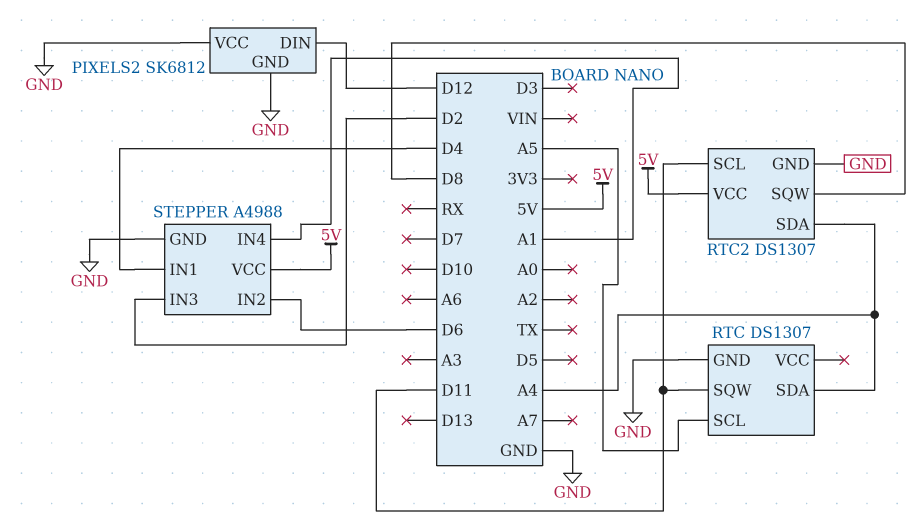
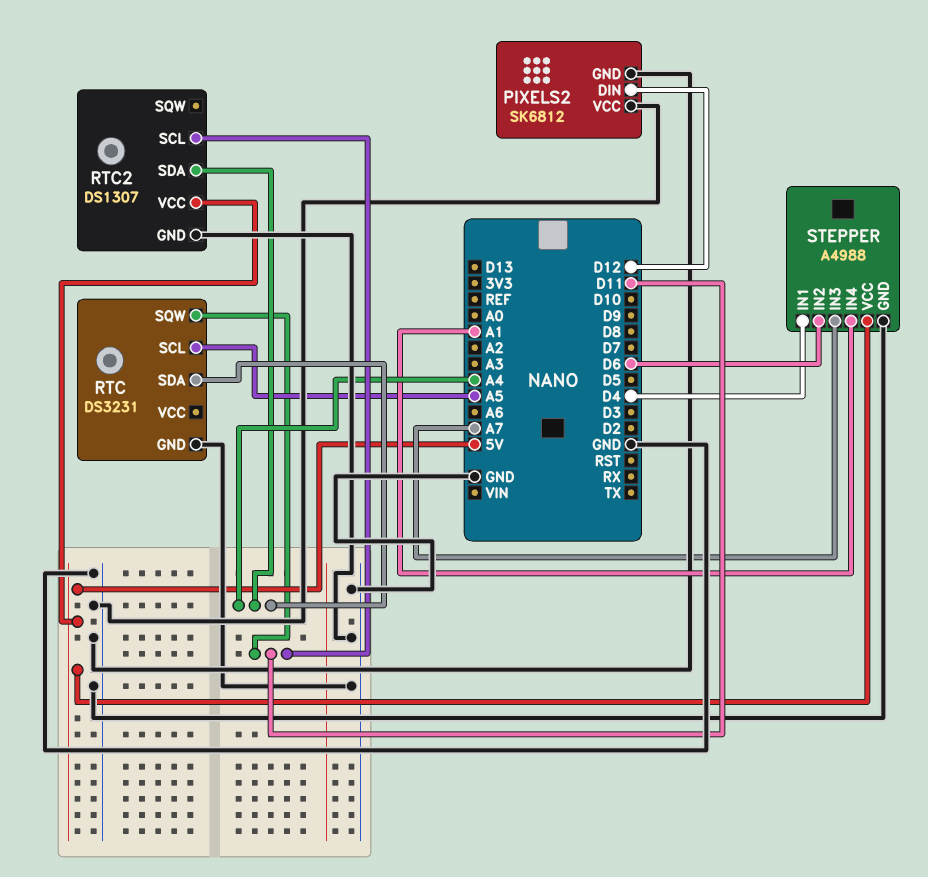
RTC: DS1307 -> DS3231
RTC2 pin SQW: D8 -> none
STEPPER pin IN3: D2 -> A7

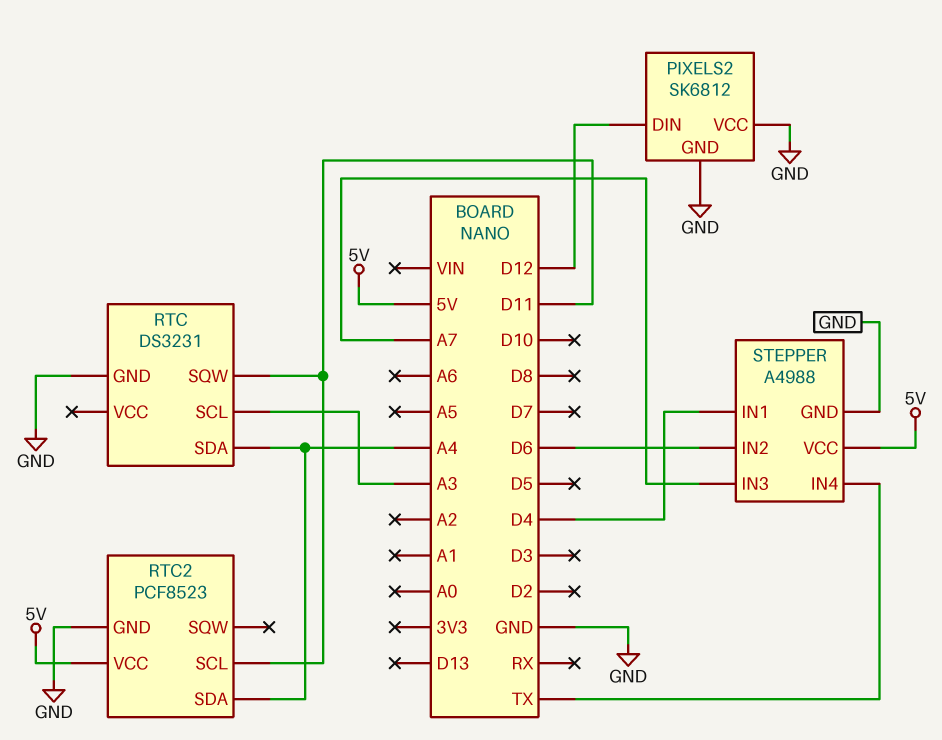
RTC pin SCL: A5 -> A3
RTC2: DS1307 -> PCF8523
STEPPER pin IN4: A1 -> TX

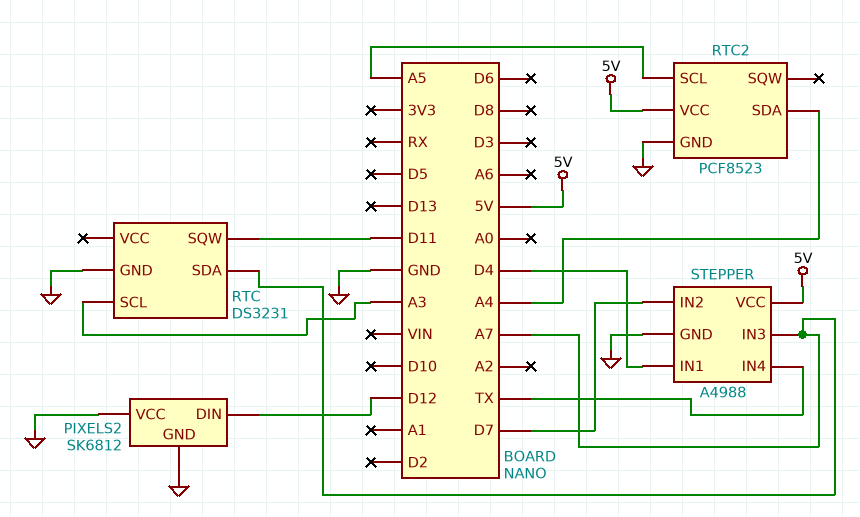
RTC pin SDA: A4 -> A7
RTC2 pin SCL: D11 -> A5
STEPPER pin IN2: D6 -> D7

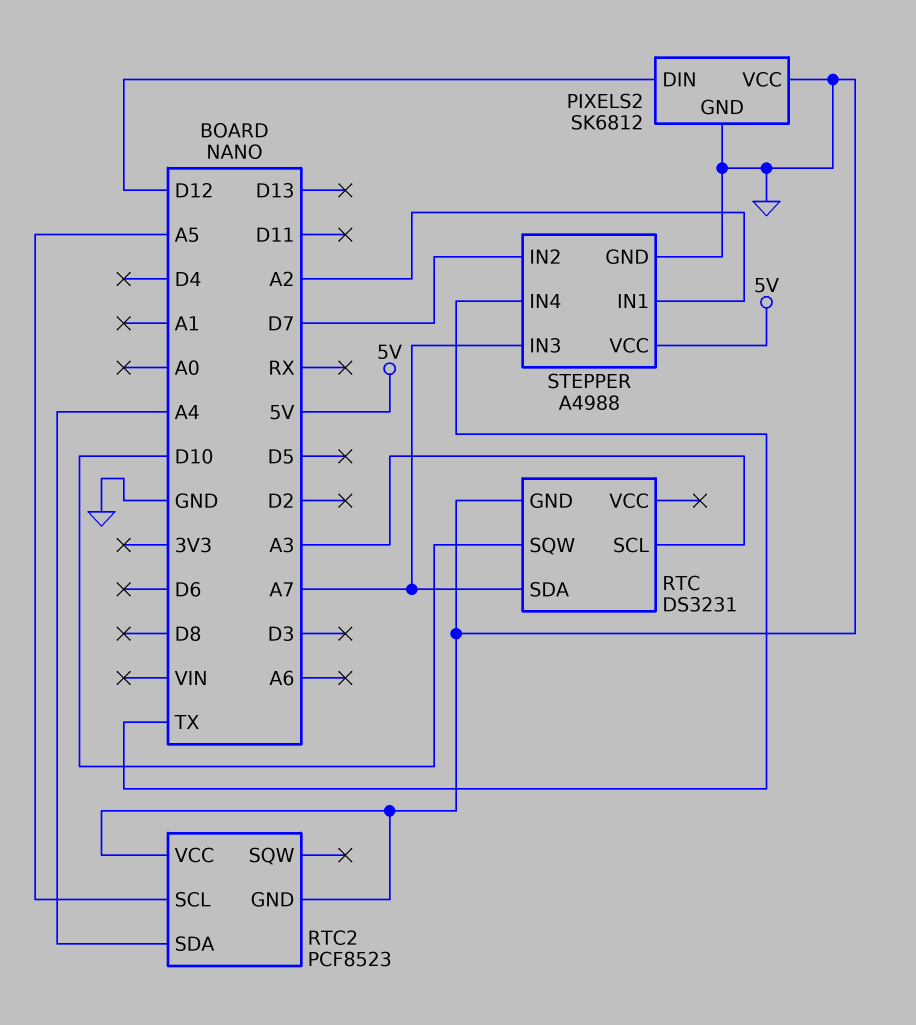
RTC pin SQW: D11 -> D10
RTC2 pin VCC: 5V -> GND
STEPPER pin IN1: D4 -> A2

